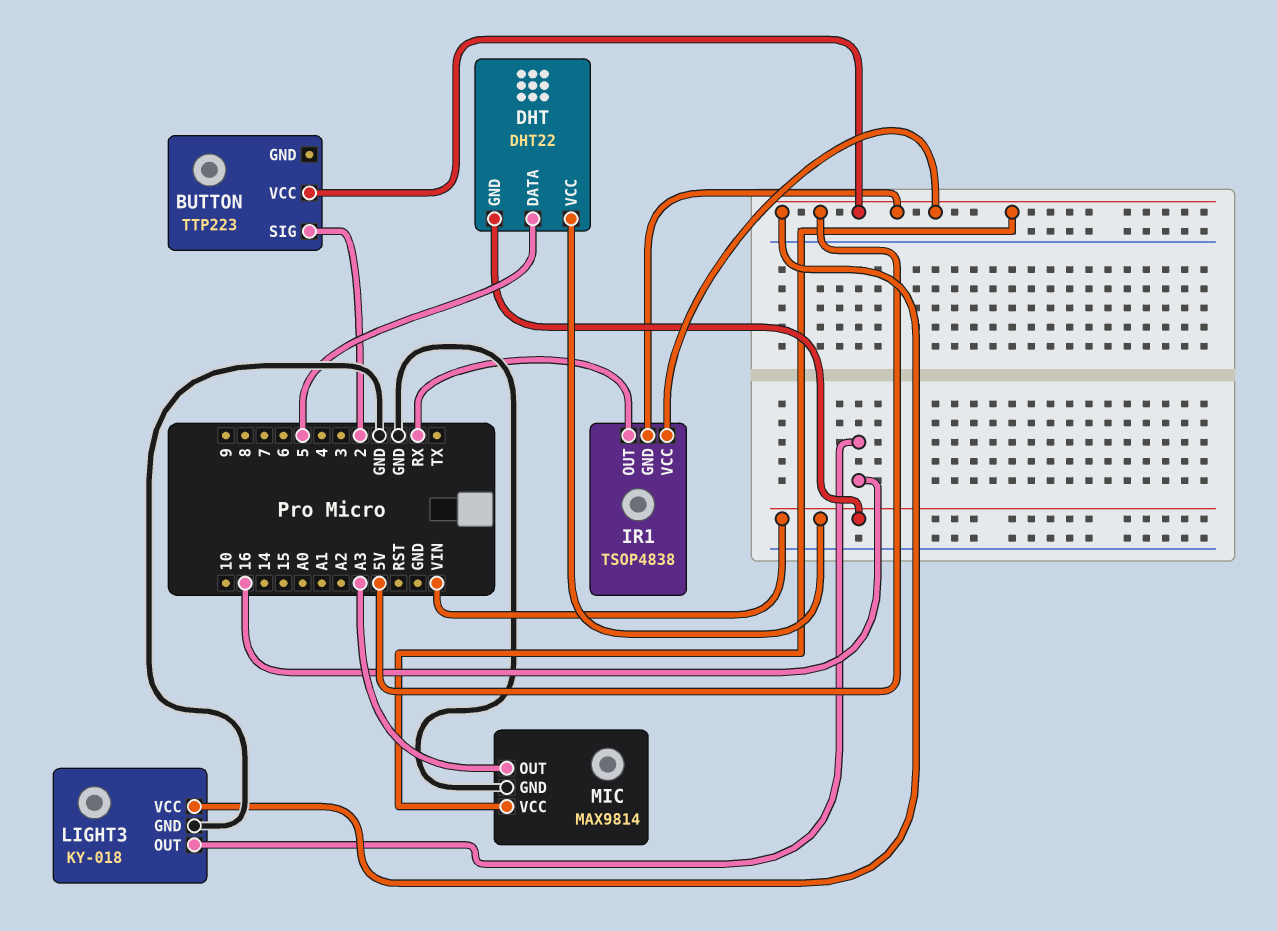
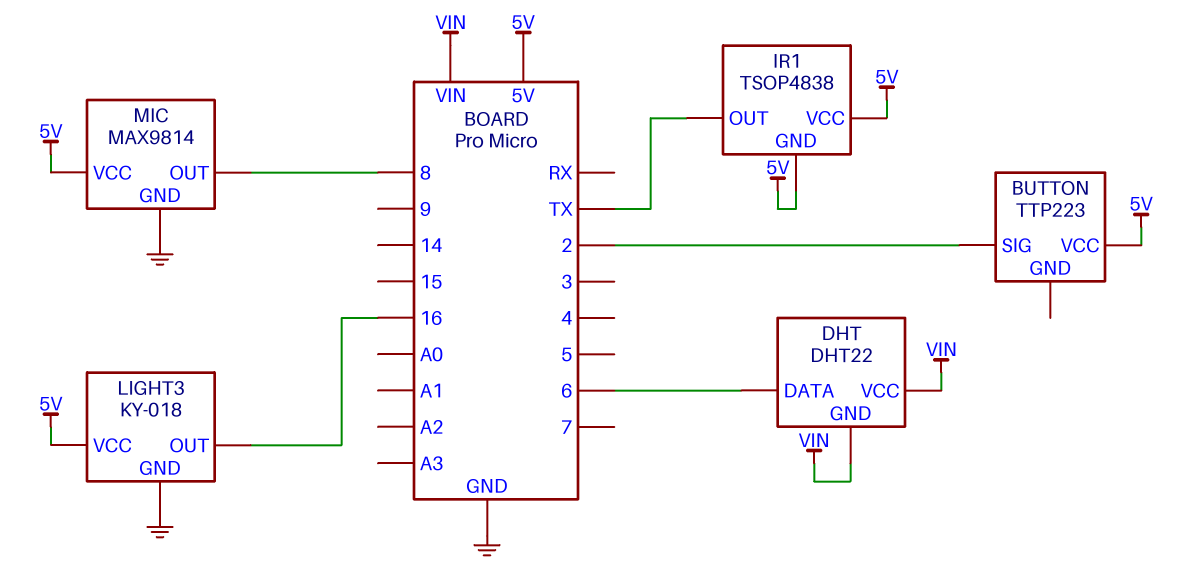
DHT pin DATA: 5 -> 6
IR1 pin OUT: RX -> TX
MIC pin OUT: A3 -> 8

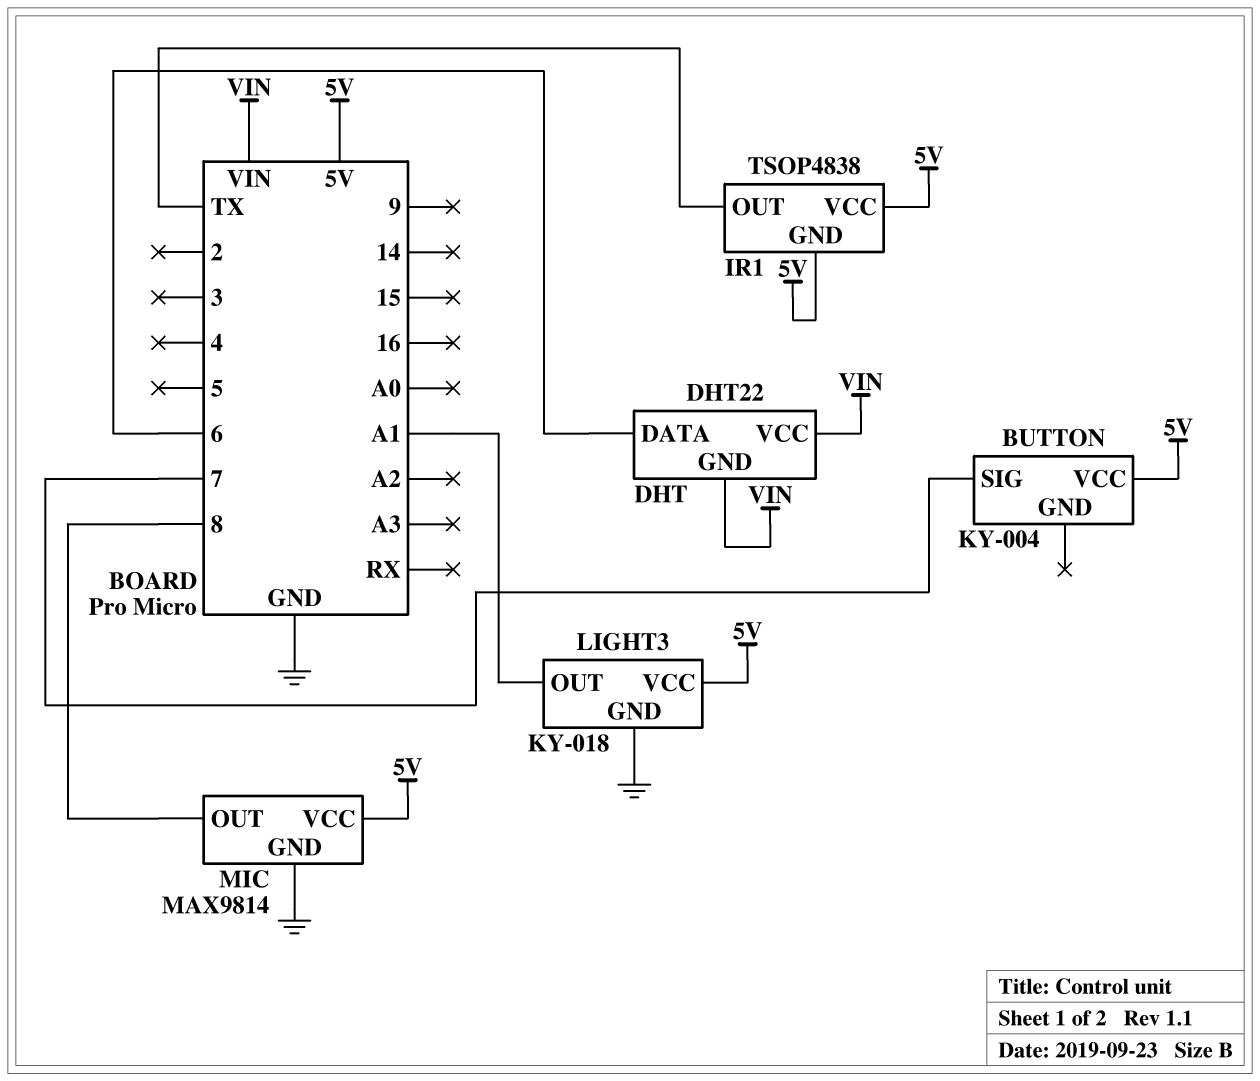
BUTTON: TTP223 -> KY-004
BUTTON pin SIG: 2 -> 7
LIGHT3 pin OUT: 16 -> A1

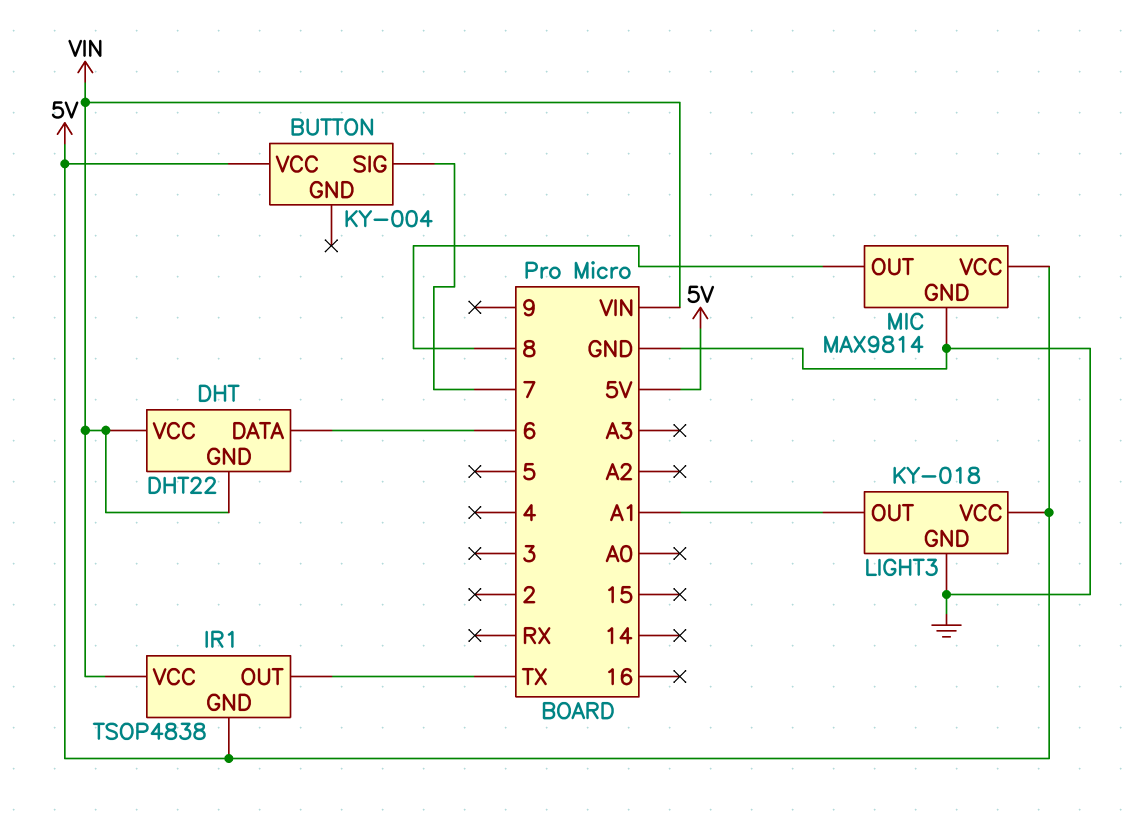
IR1 pin VCC: 5V -> VIN

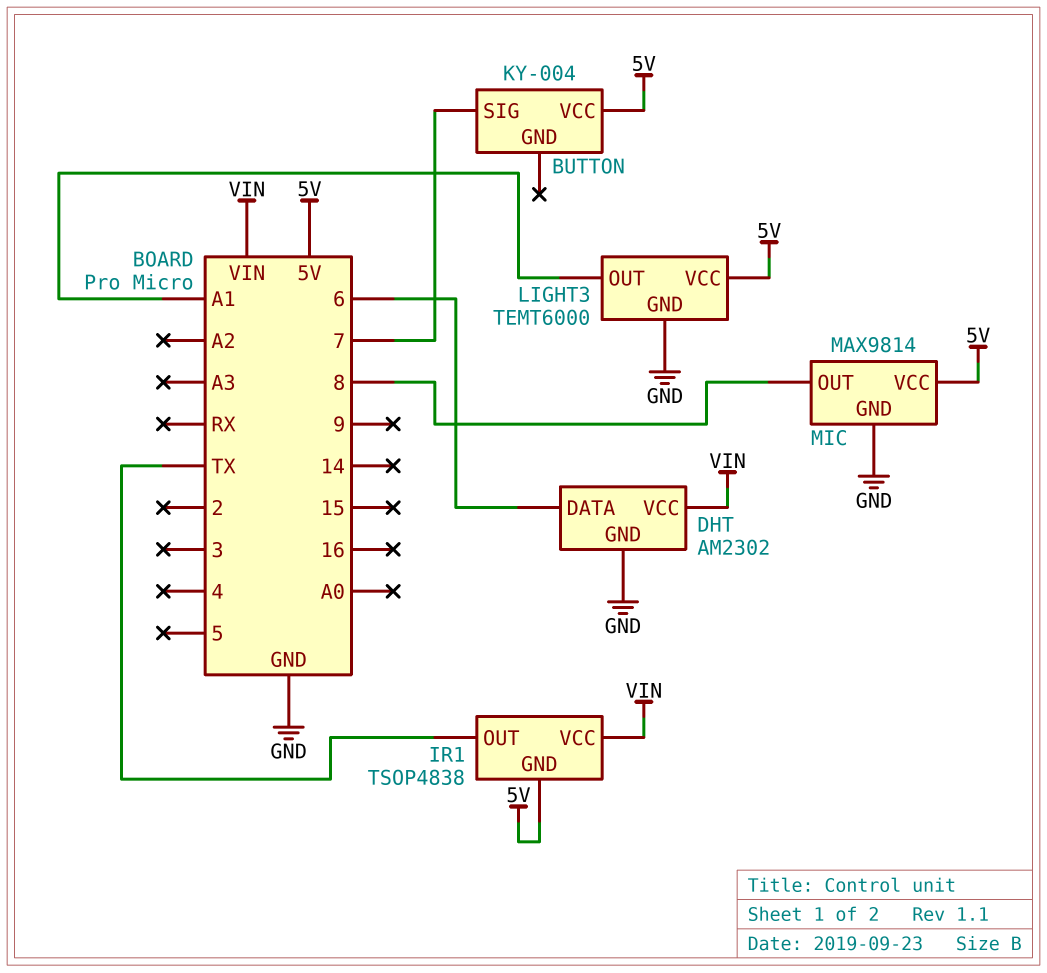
DHT: DHT22 -> AM2302
DHT pin GND: VIN -> GND
LIGHT3: KY-018 -> TEMT6000

